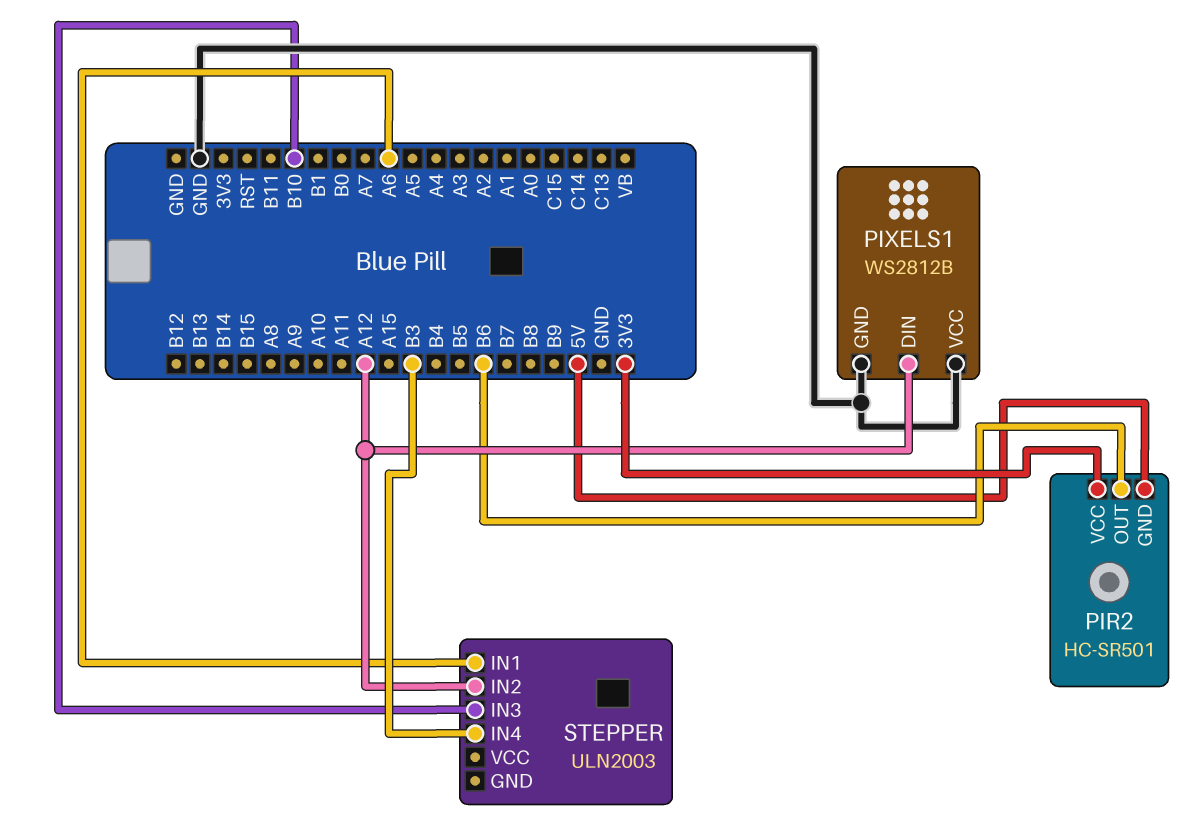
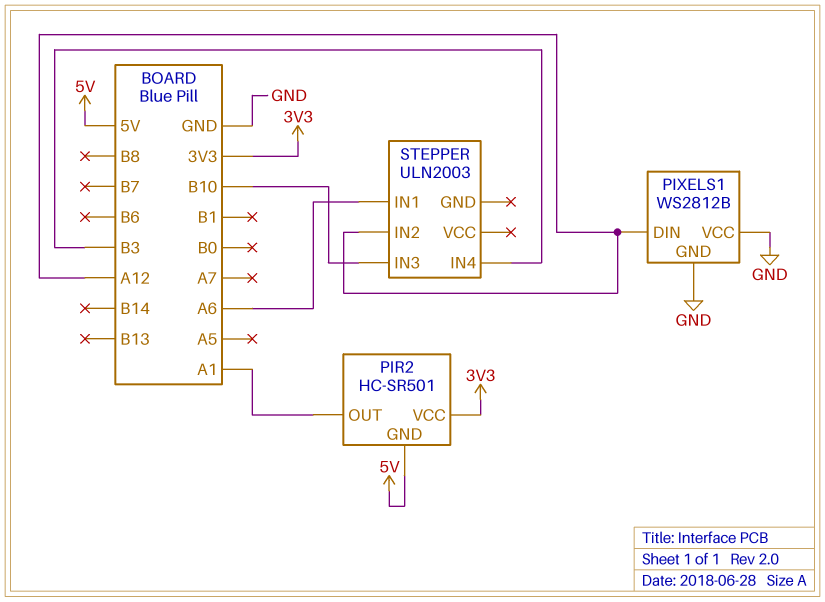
PIR2 pin OUT: B6 -> A1

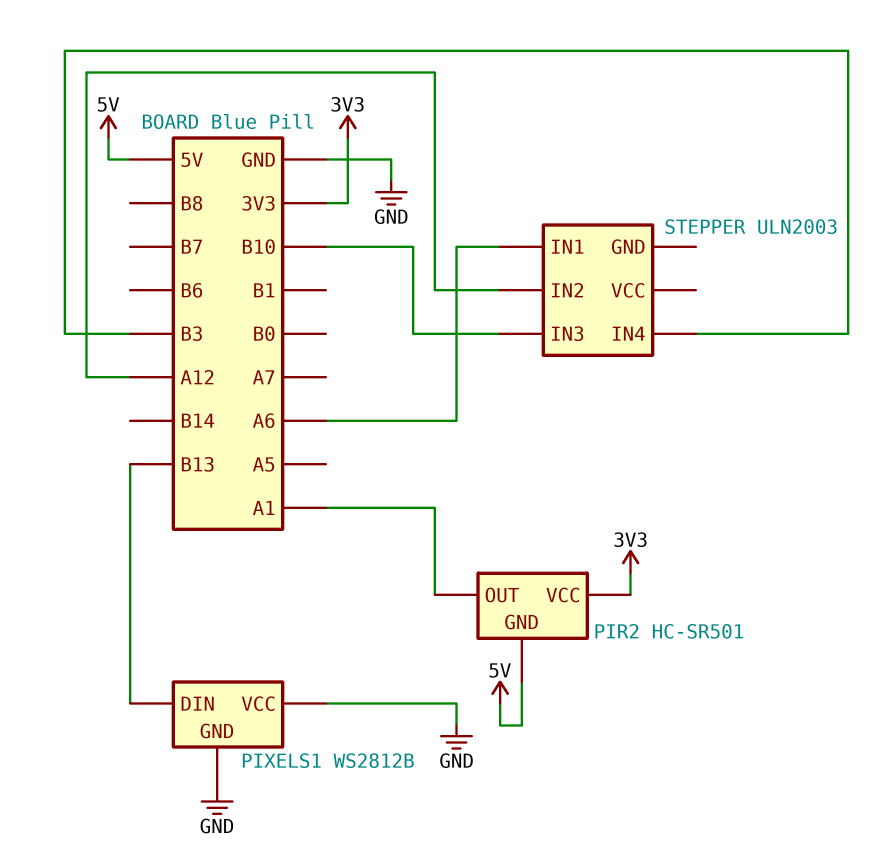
PIXELS1 pin DIN: A12 -> B13

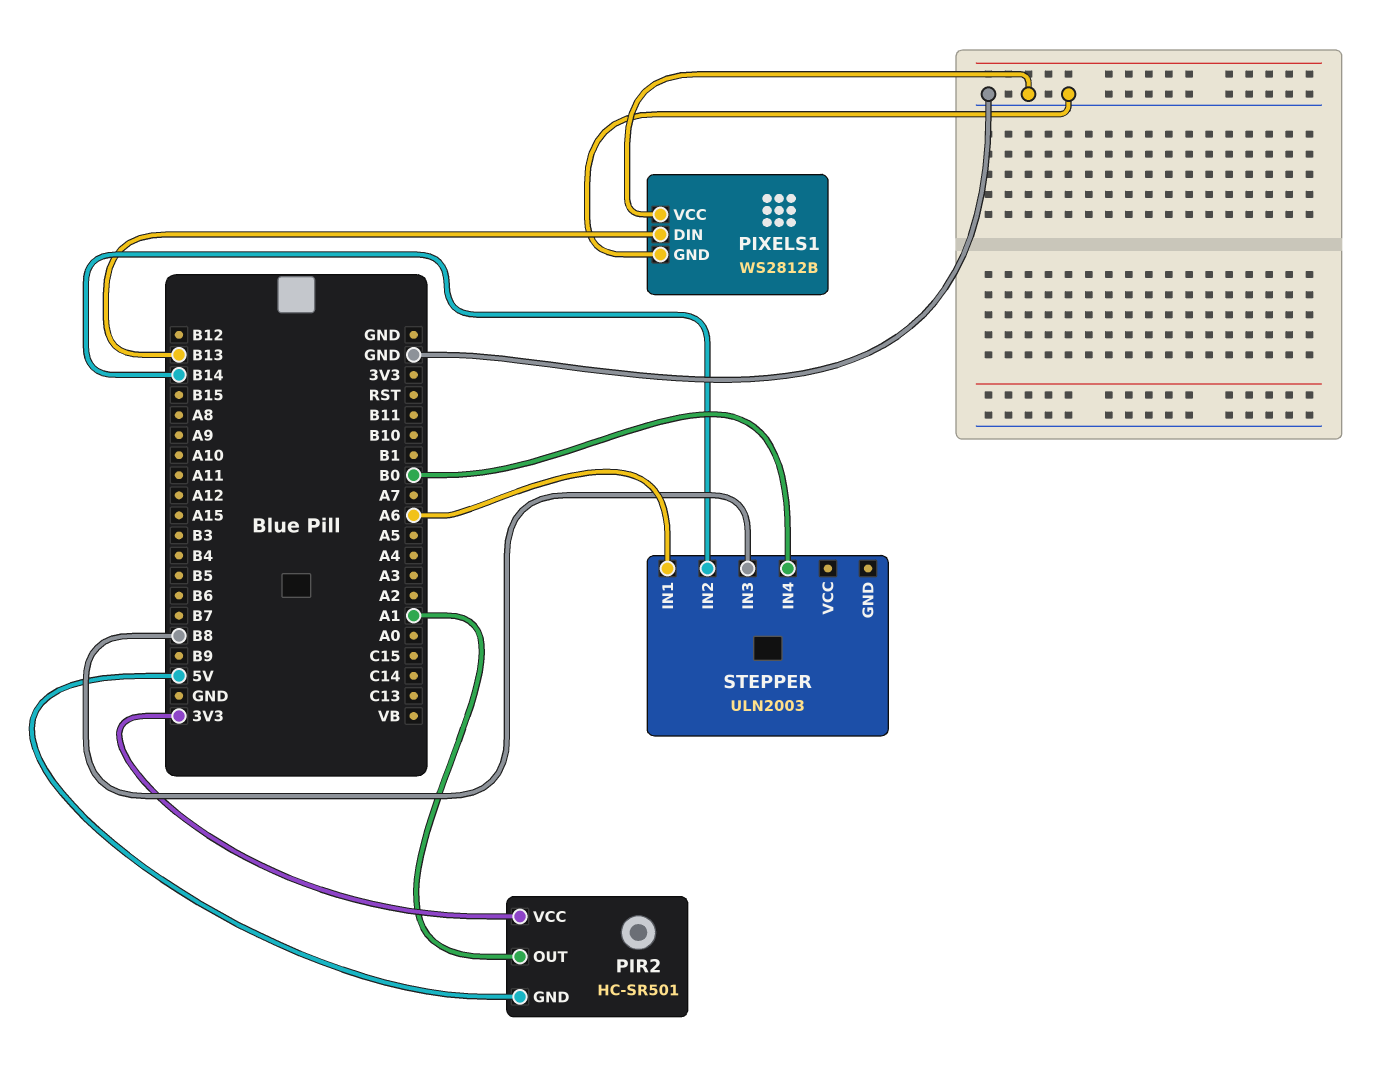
STEPPER pin IN2: A12 -> B14
STEPPER pin IN3: B10 -> B8
STEPPER pin IN4: B3 -> B0

